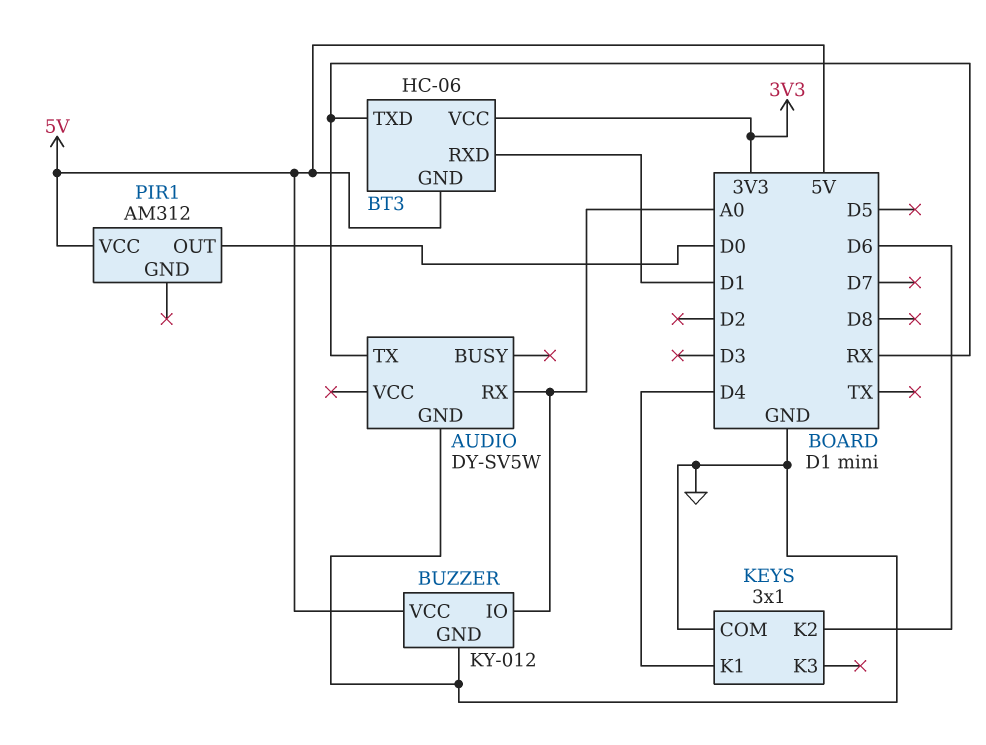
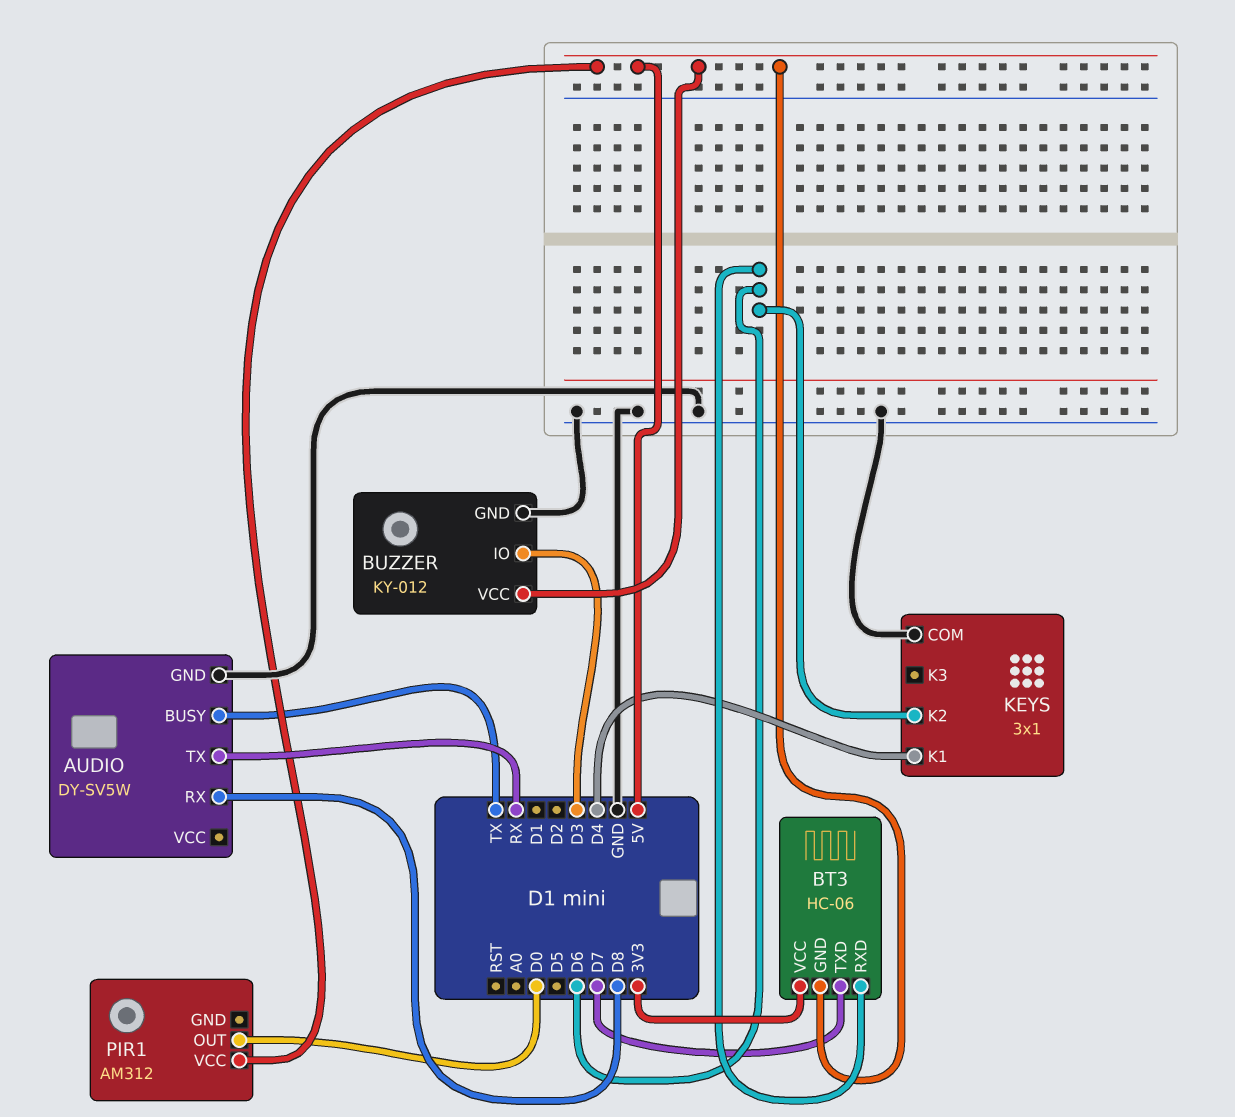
AUDIO pin BUSY: none -> TX
AUDIO pin RX: A0 -> D8
BT3 pin RXD: D1 -> D6
BT3 pin TXD: RX -> D7
BUZZER pin IO: A0 -> D3

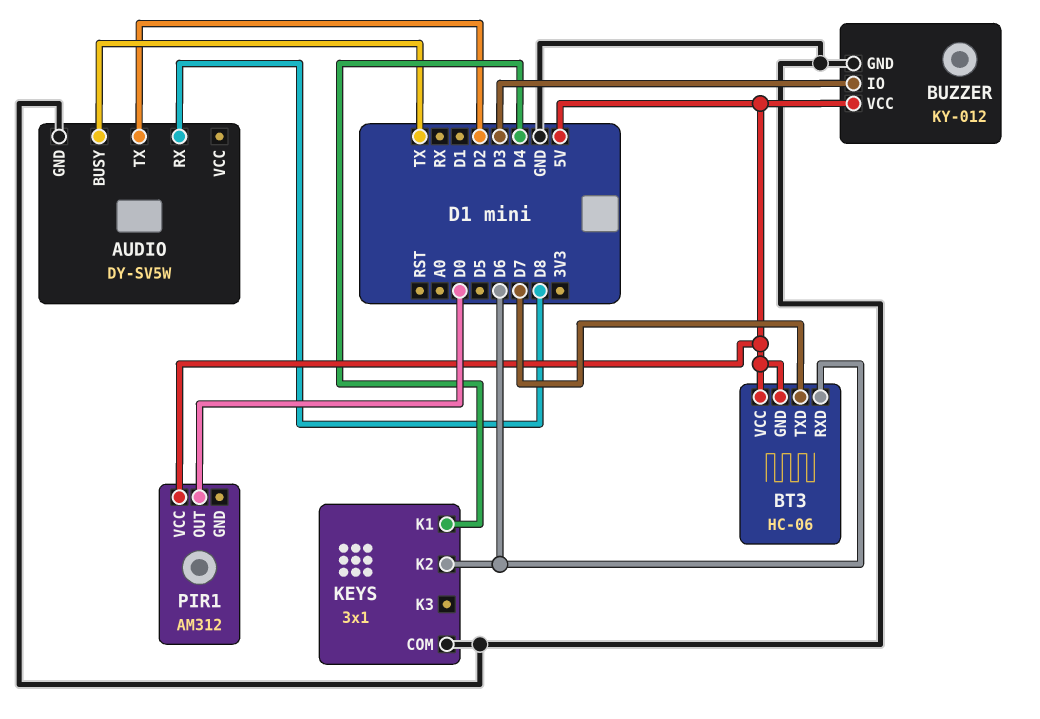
AUDIO pin TX: RX -> D2
BT3 pin VCC: 3V3 -> 5V

